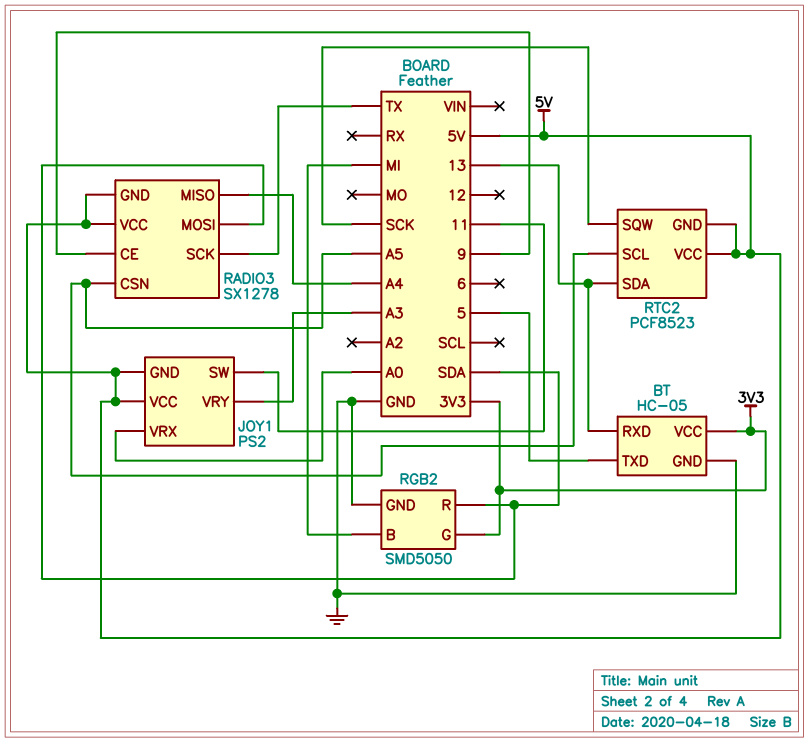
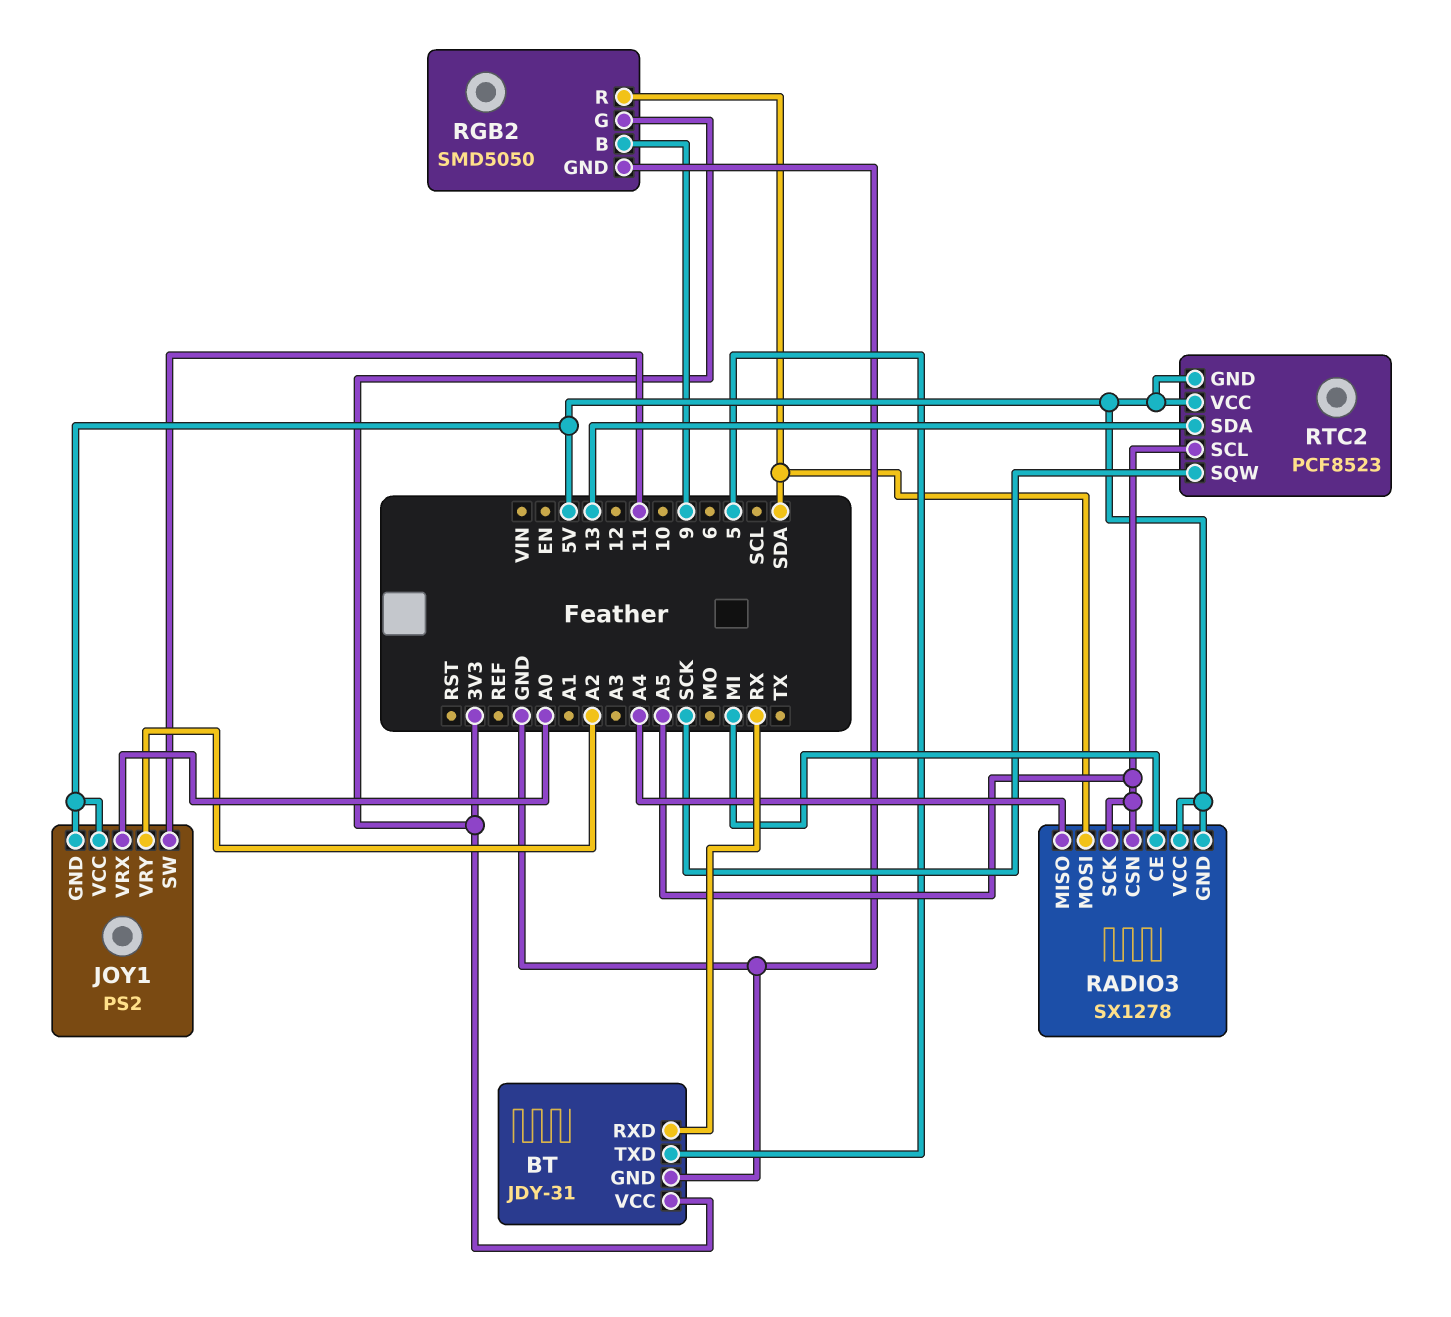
BT: HC-05 -> JDY-31
BT pin RXD: 13 -> RX
JOY1 pin VRY: A3 -> A2
RADIO3 pin CE: 9 -> MI
RADIO3 pin SCK: TX -> A5
RGB2 pin B: MI -> 9

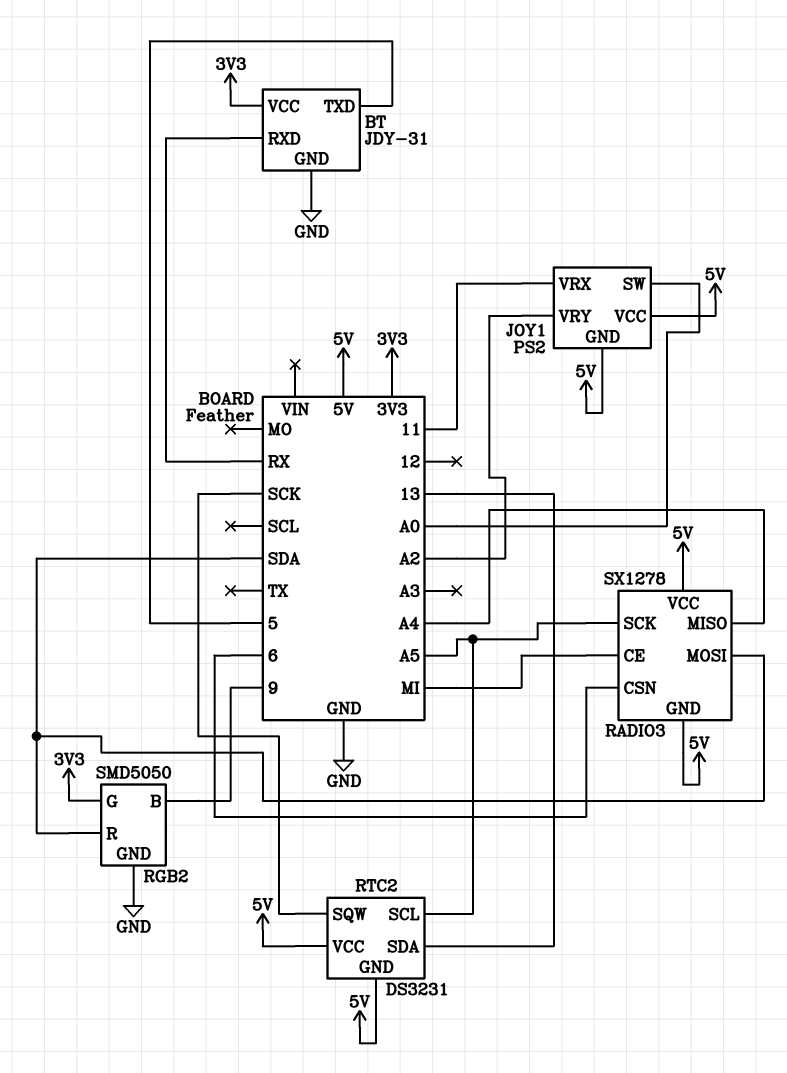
JOY1 pin SW: 11 -> A0
JOY1 pin VRX: A0 -> 11
RADIO3 pin CSN: A5 -> 6
RTC2: PCF8523 -> DS3231

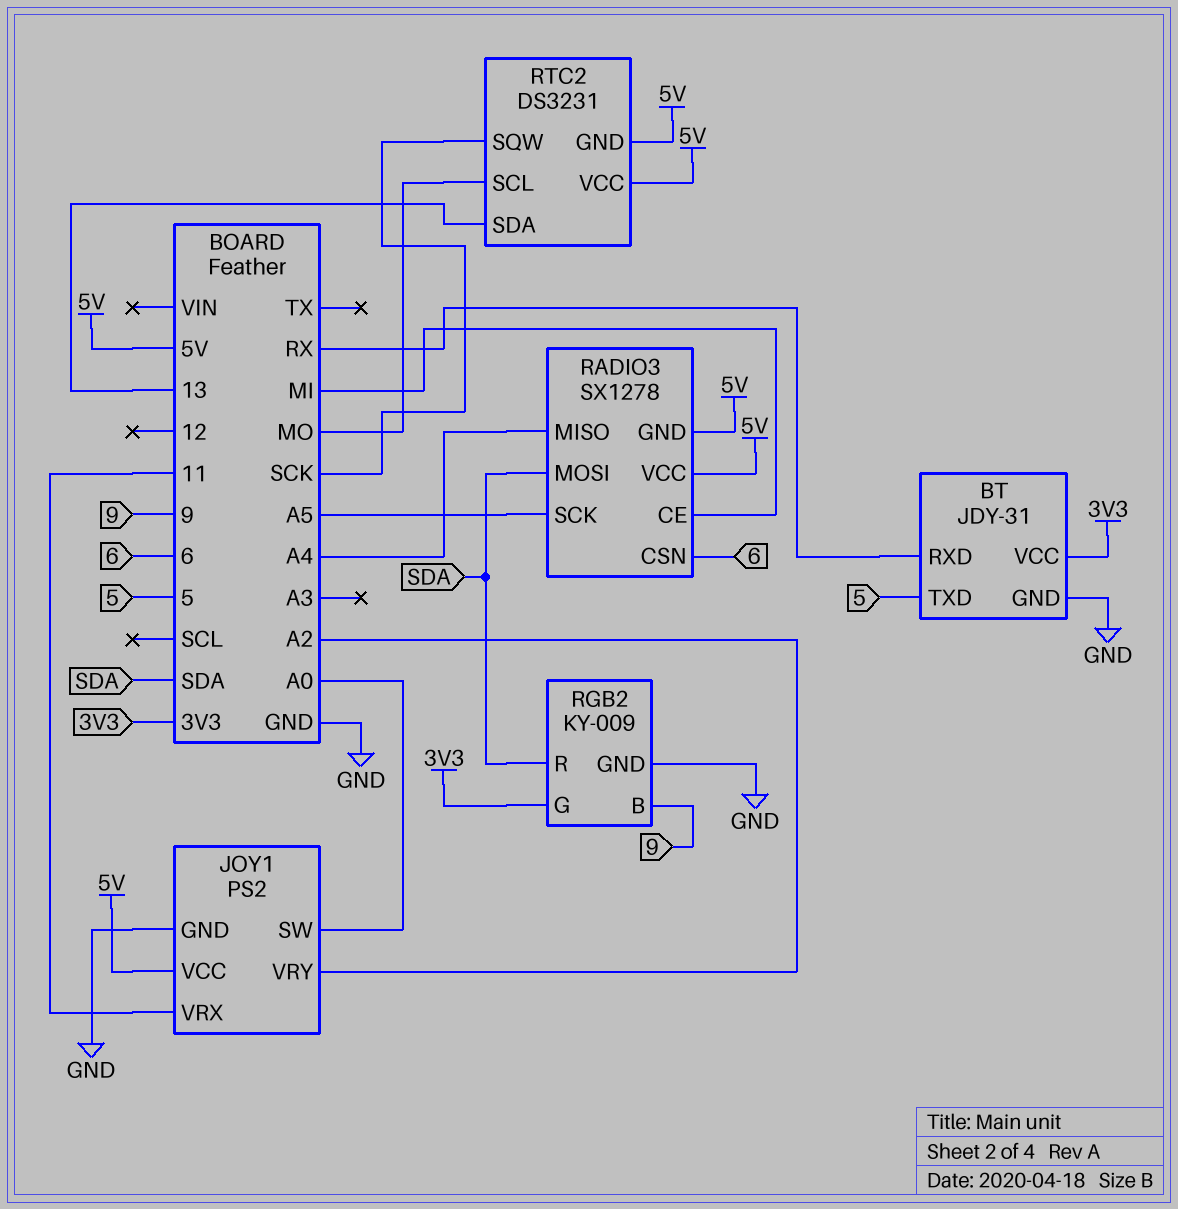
JOY1 pin GND: 5V -> GND
RGB2: SMD5050 -> KY-009
RTC2 pin SCL: A5 -> MO

